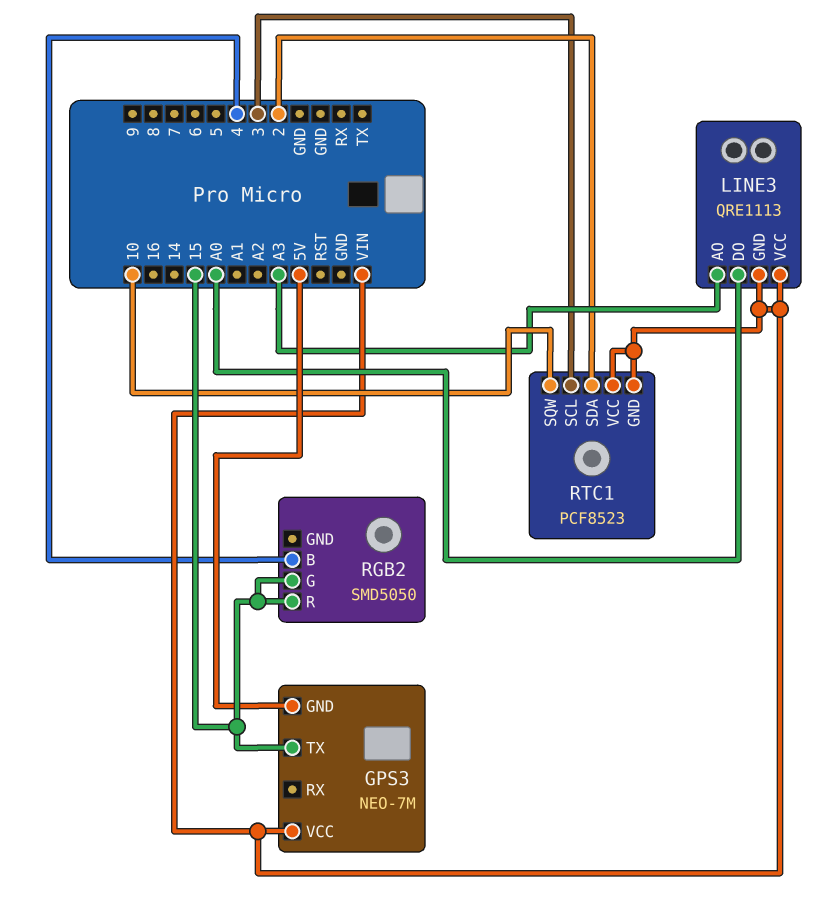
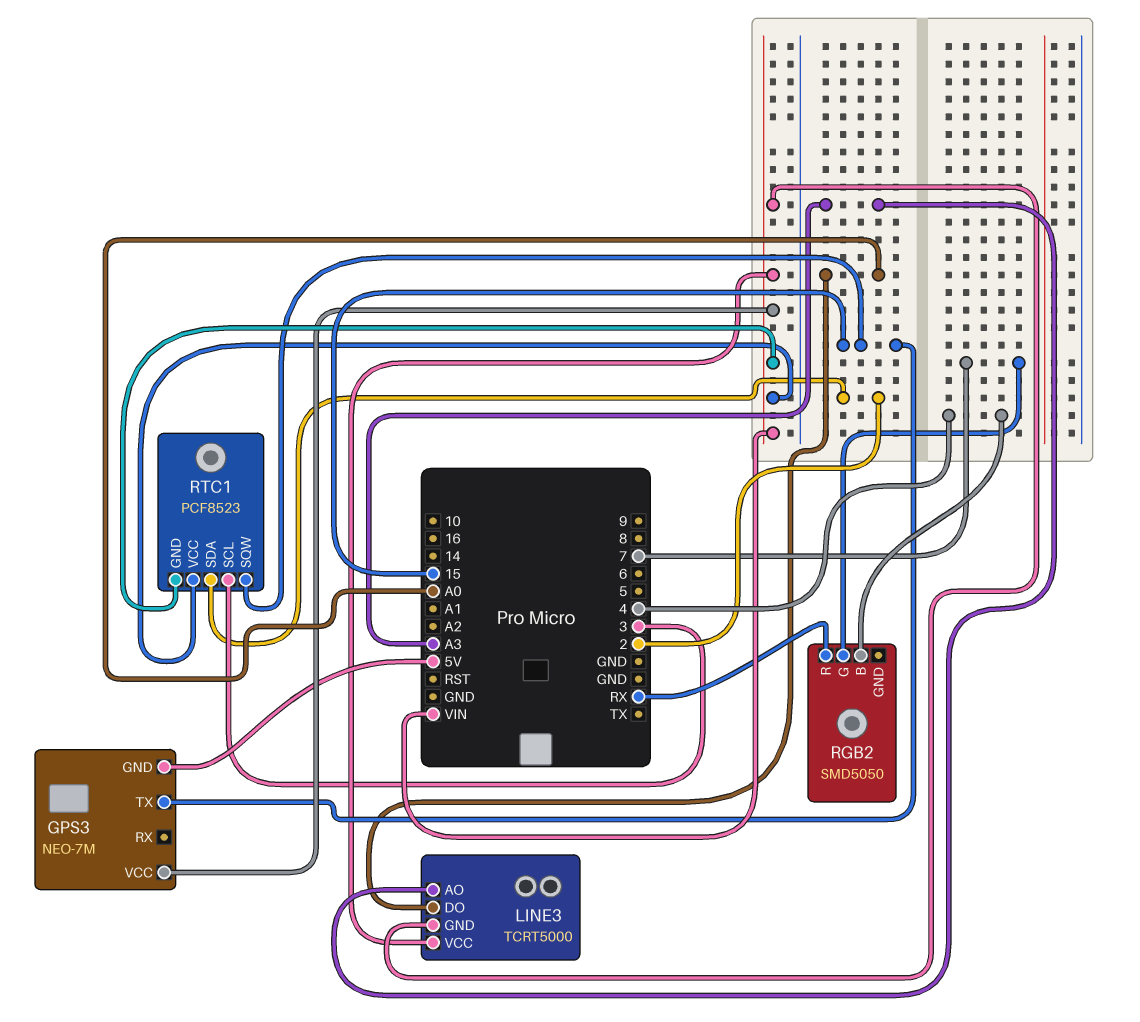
LINE3: QRE1113 -> TCRT5000
RGB2 pin G: 15 -> 7
RGB2 pin R: 15 -> RX
RTC1 pin SQW: 10 -> 15

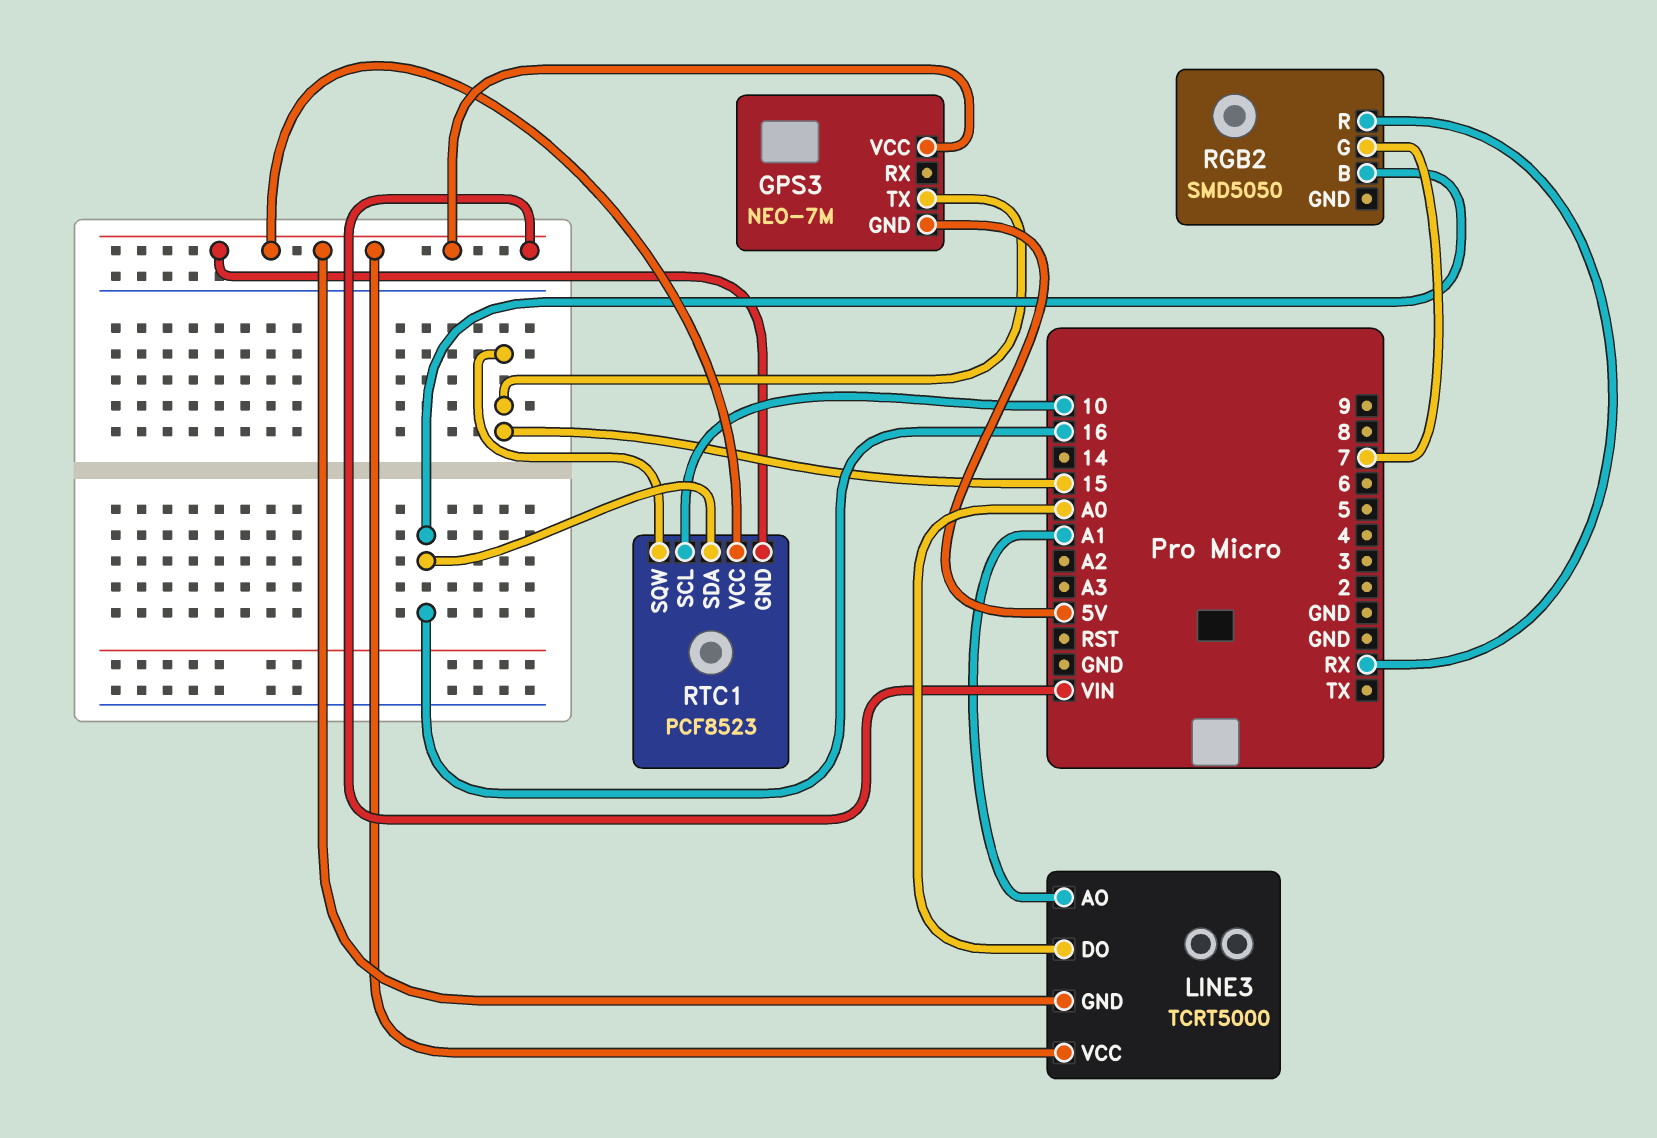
LINE3 pin AO: A3 -> A1
RGB2 pin B: 4 -> 16
RTC1 pin SCL: 3 -> 10
RTC1 pin SDA: 2 -> 16

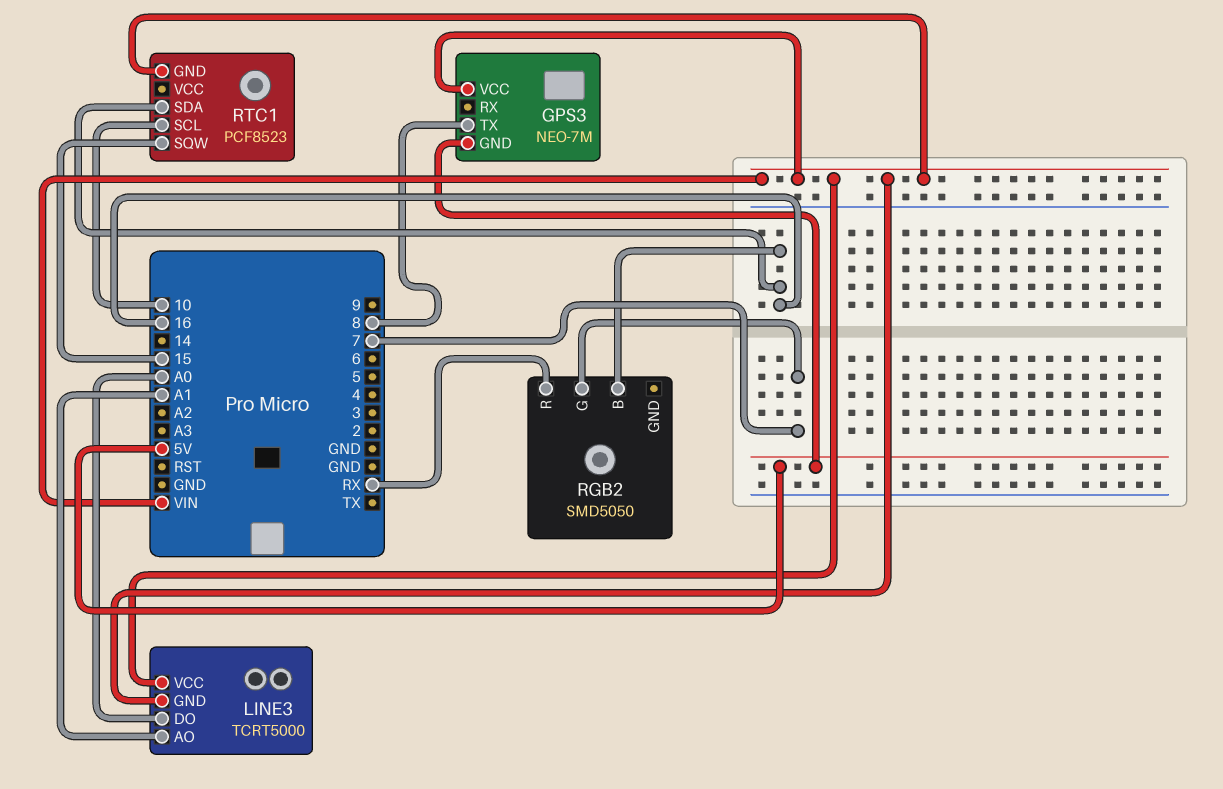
GPS3 pin TX: 15 -> 8
RTC1 pin VCC: VIN -> none

